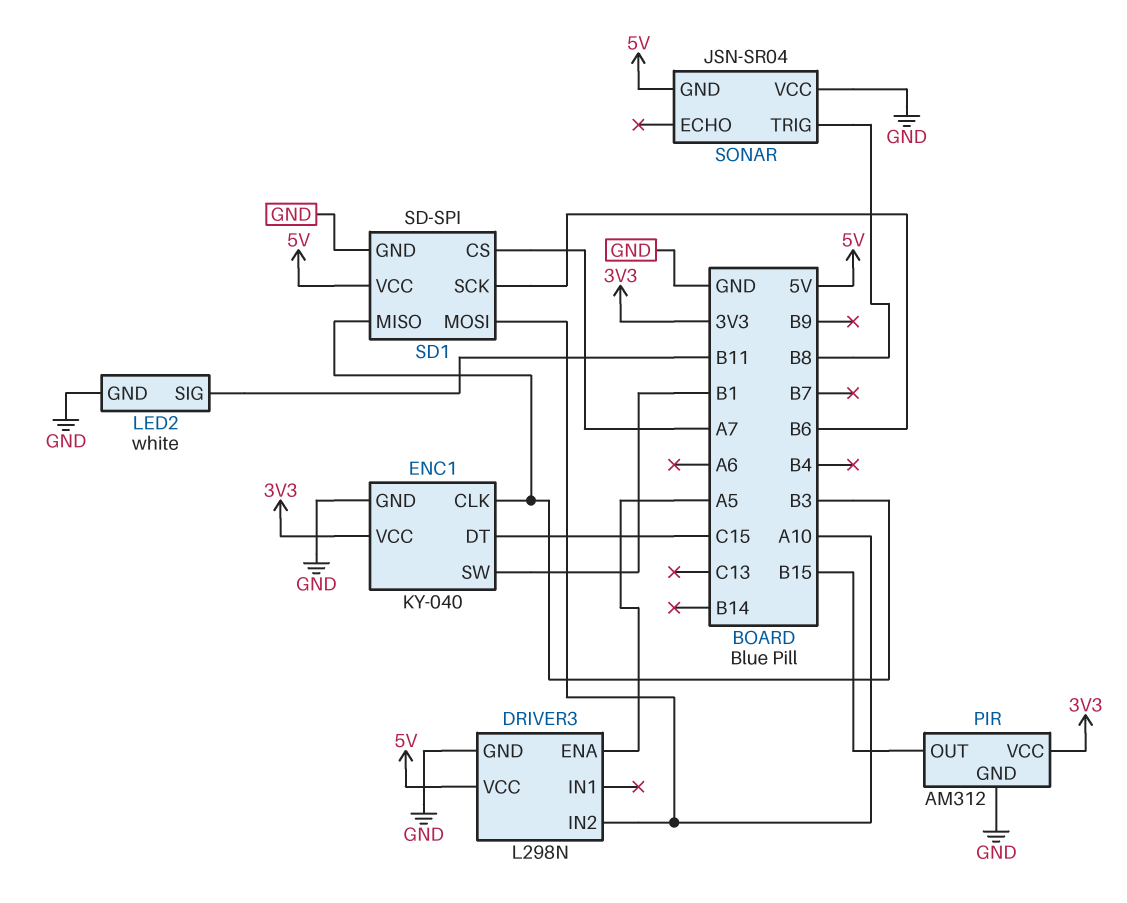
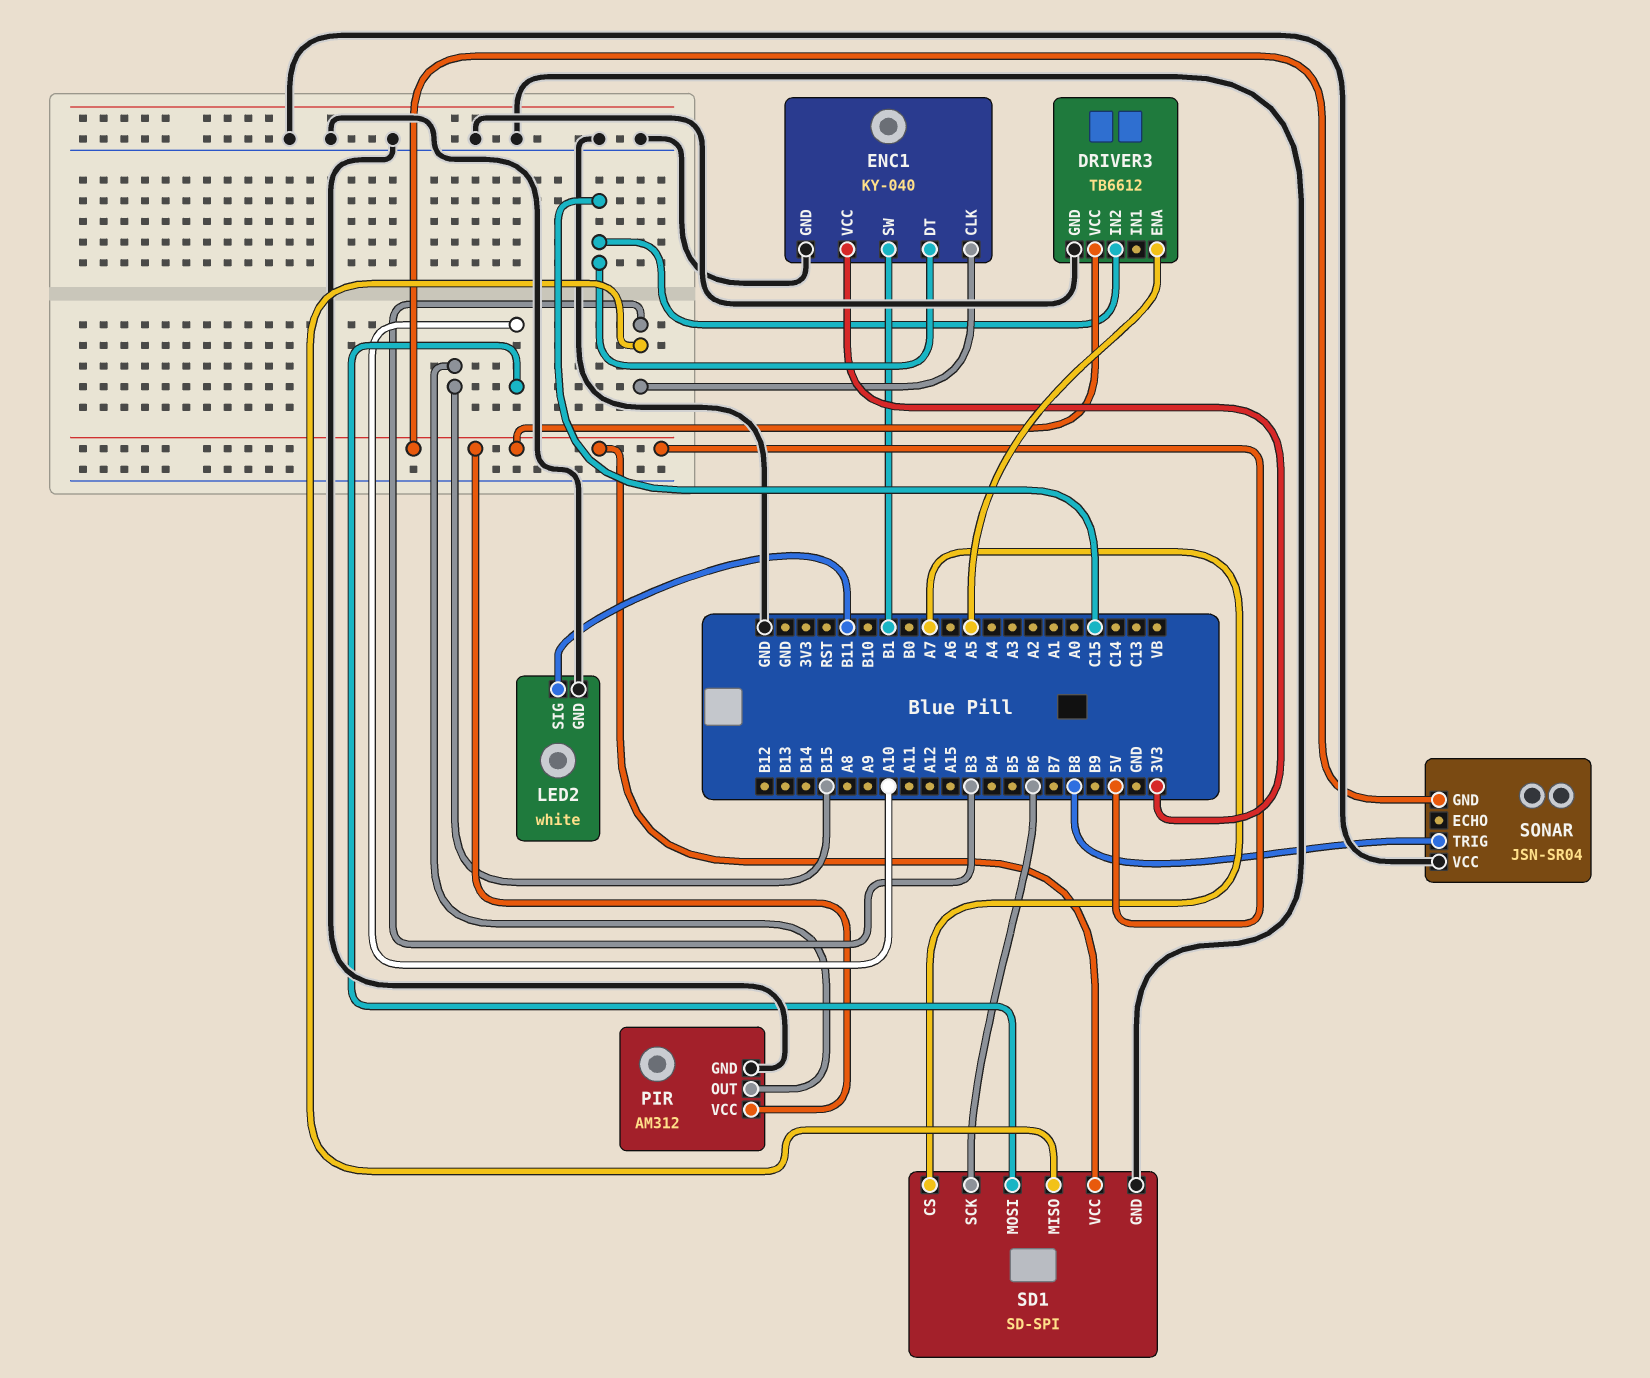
DRIVER3: L298N -> TB6612
DRIVER3 pin IN2: A10 -> C15
PIR pin VCC: 3V3 -> 5V

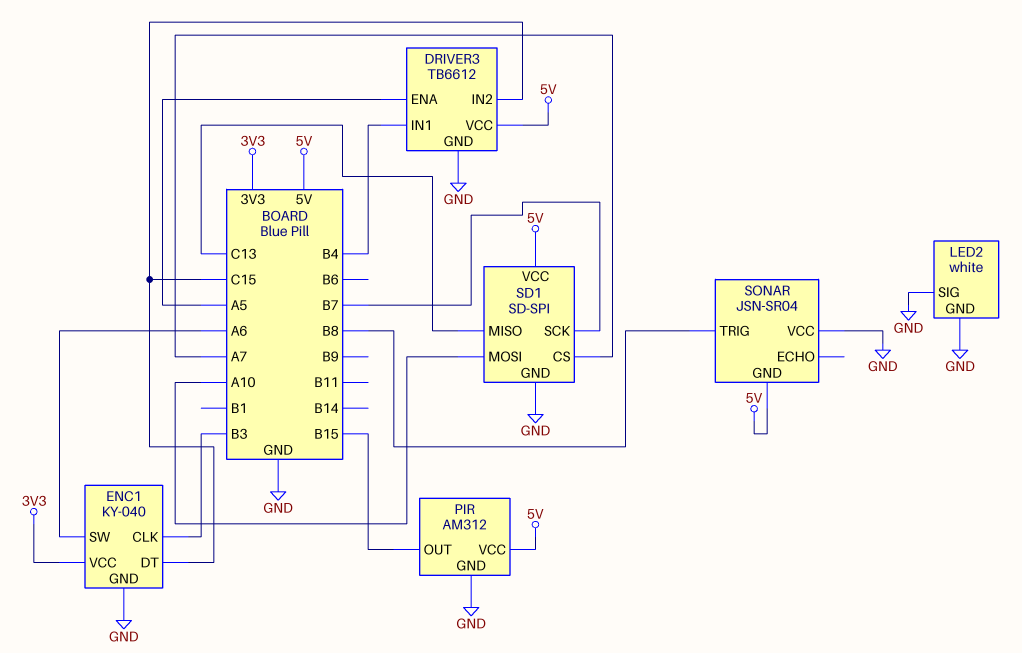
DRIVER3 pin IN1: none -> B4
ENC1 pin SW: B1 -> A6
LED2 pin SIG: B11 -> GND
SD1 pin MISO: B3 -> C13
SD1 pin SCK: B6 -> B7

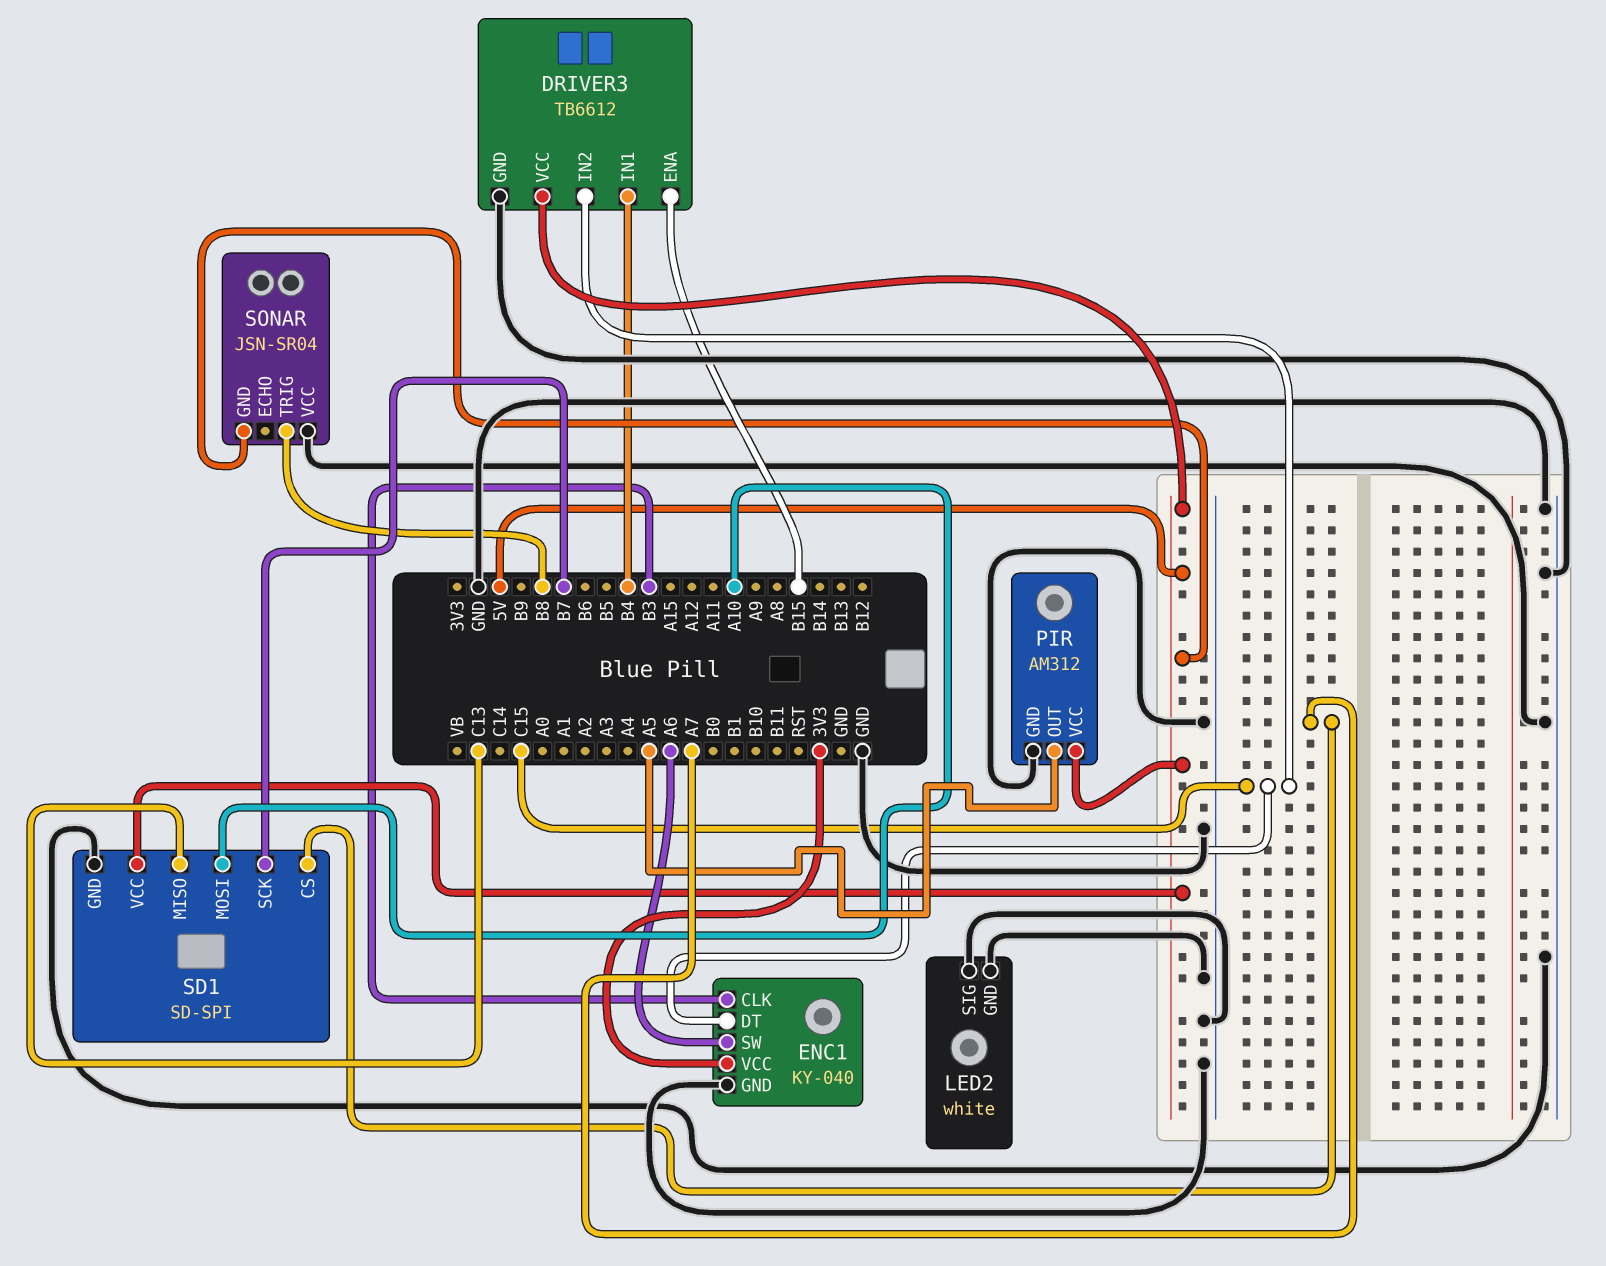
DRIVER3 pin ENA: A5 -> B15
PIR pin OUT: B15 -> A5

